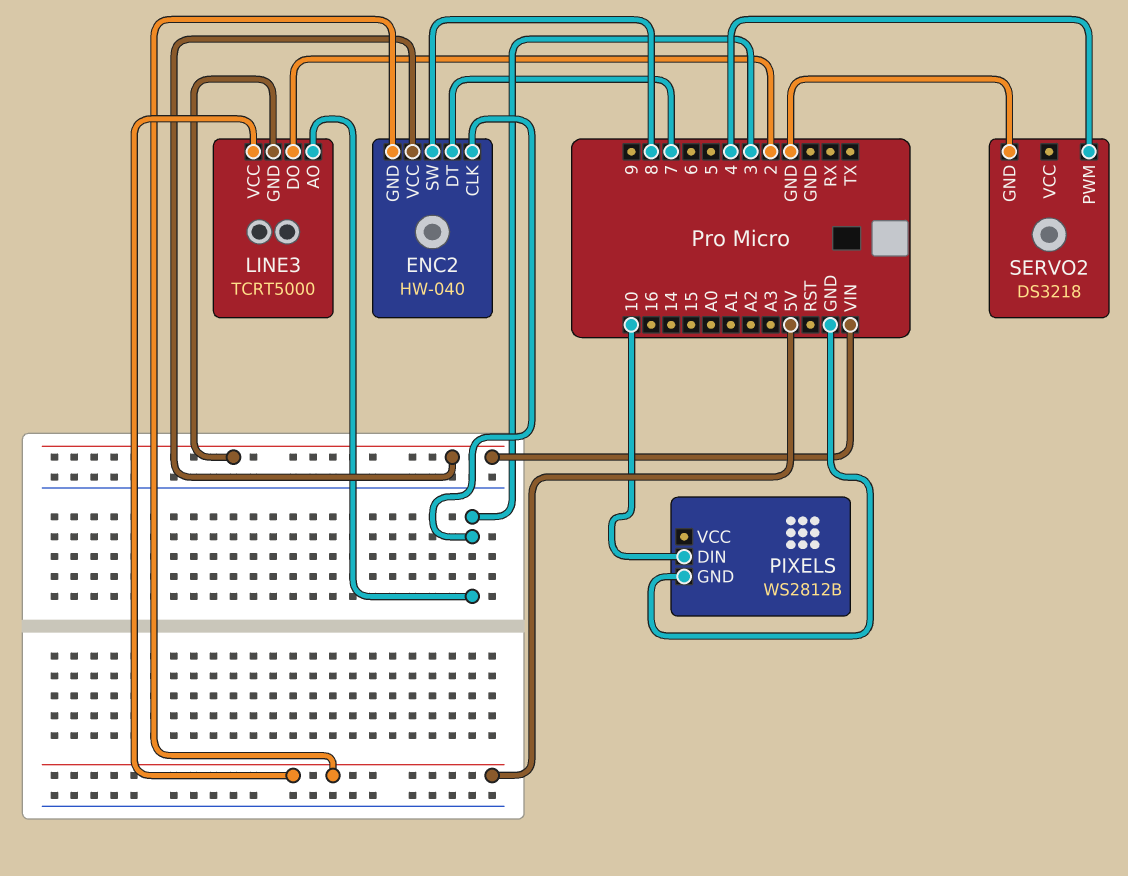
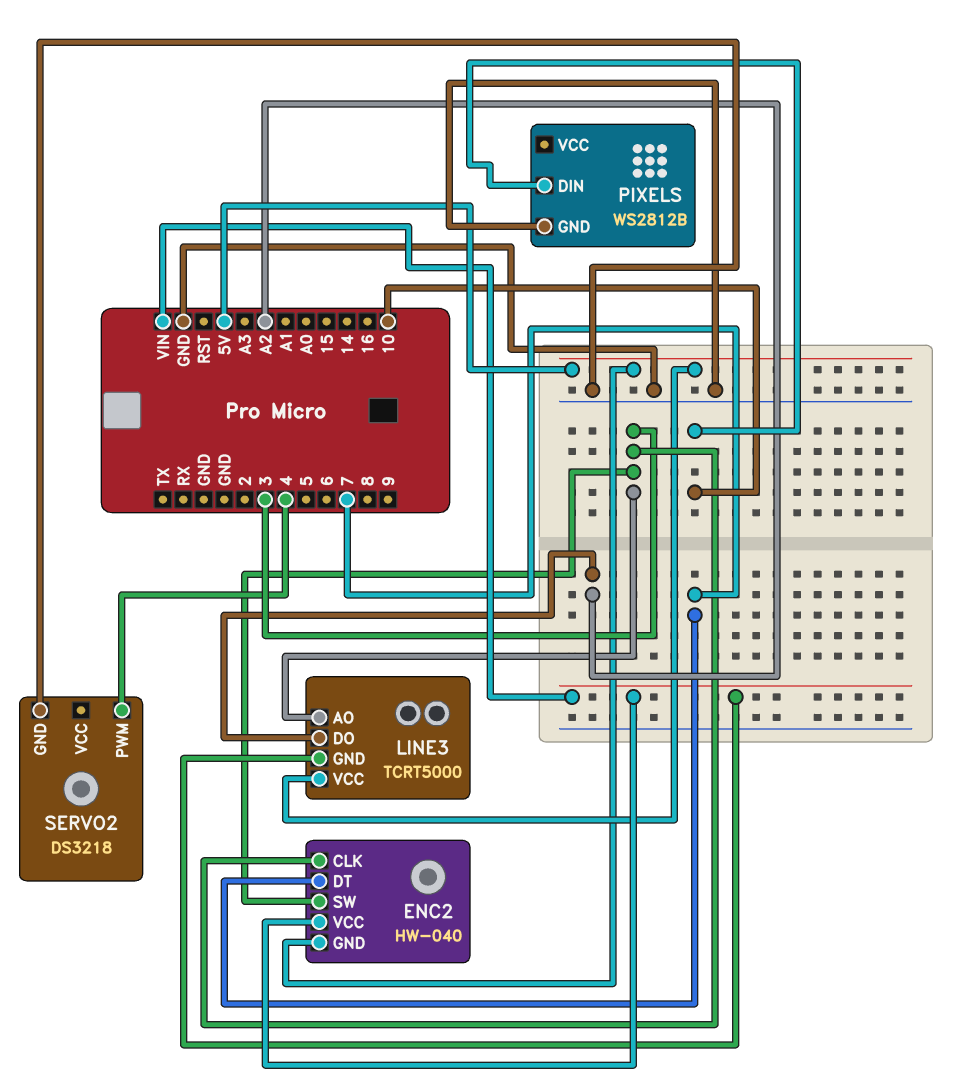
ENC2 pin SW: 8 -> 3
LINE3 pin DO: 2 -> A2

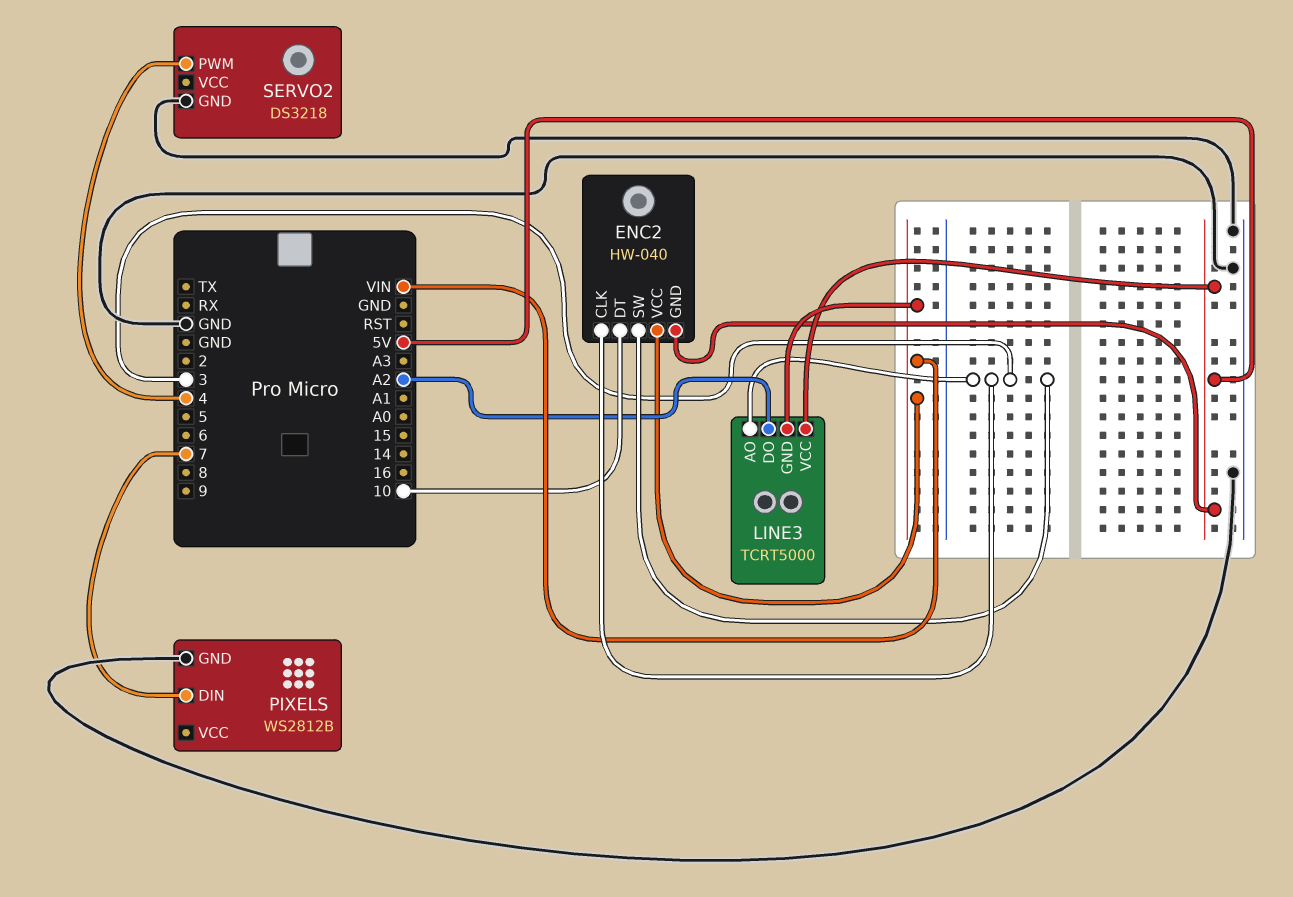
ENC2 pin DT: 7 -> 10
PIXELS pin DIN: 10 -> 7

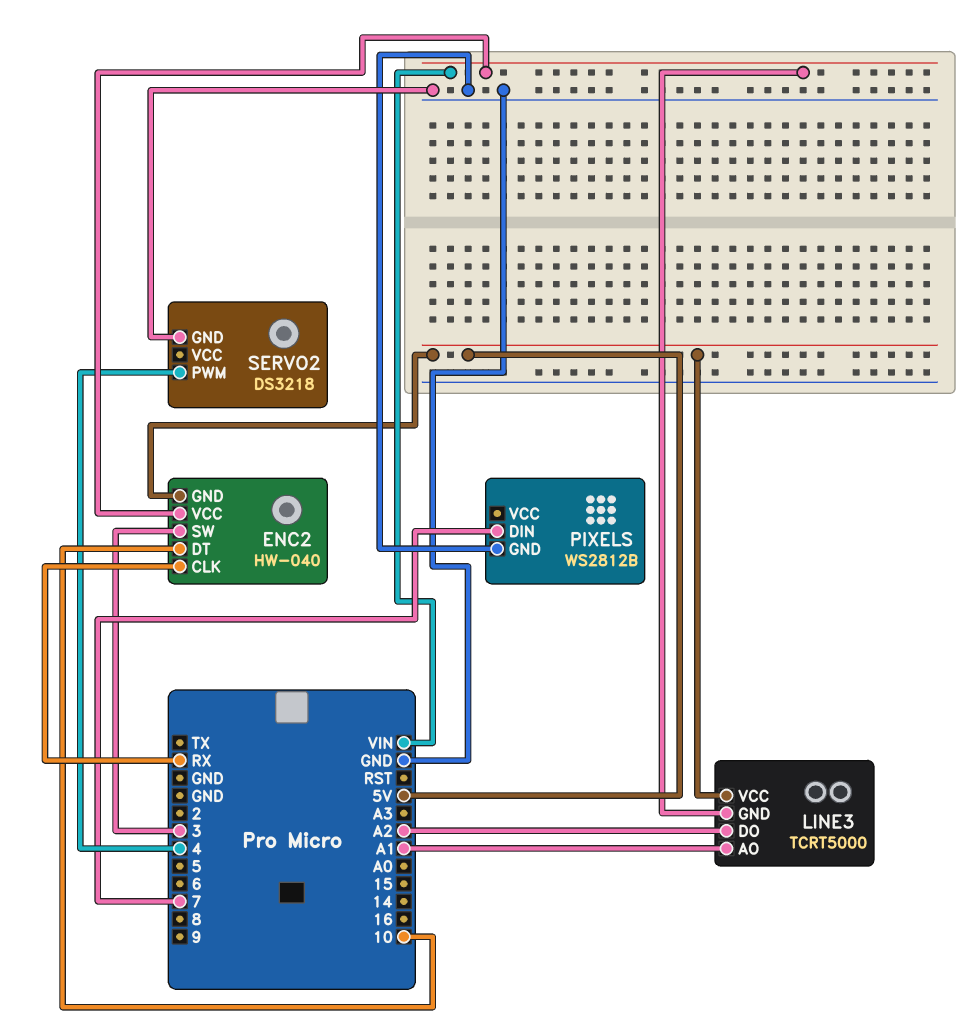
ENC2 pin CLK: 3 -> RX
LINE3 pin AO: 3 -> A1

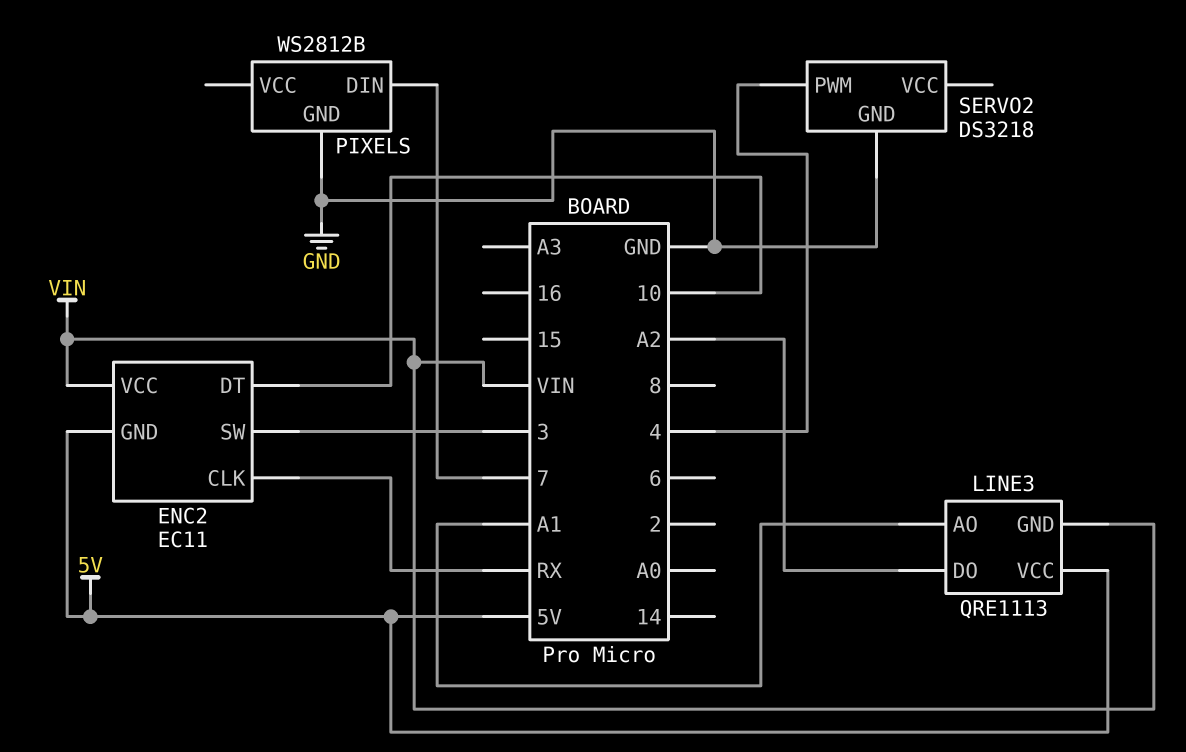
ENC2: HW-040 -> EC11
LINE3: TCRT5000 -> QRE1113

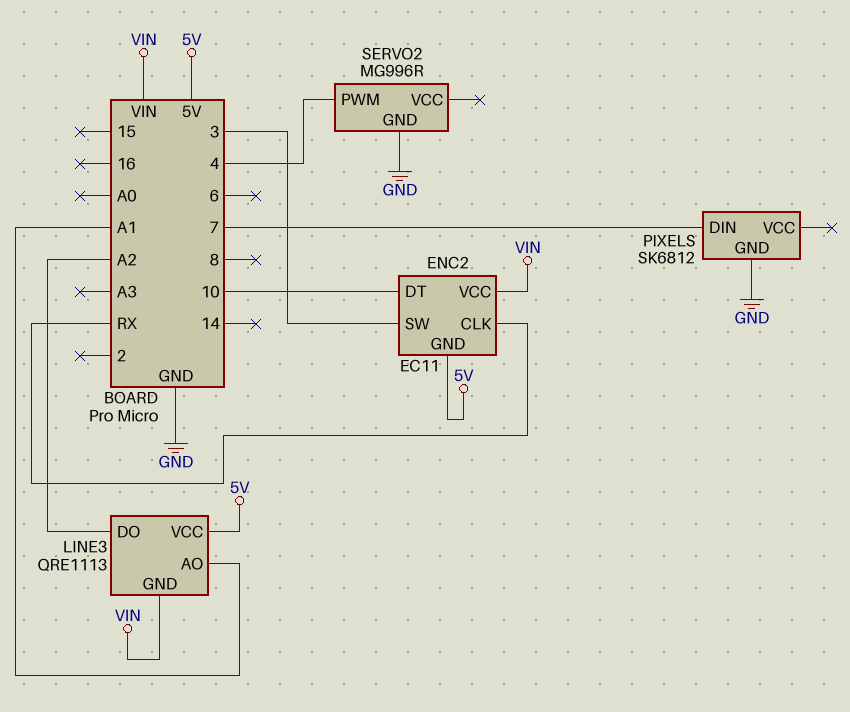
PIXELS: WS2812B -> SK6812
SERVO2: DS3218 -> MG996R

